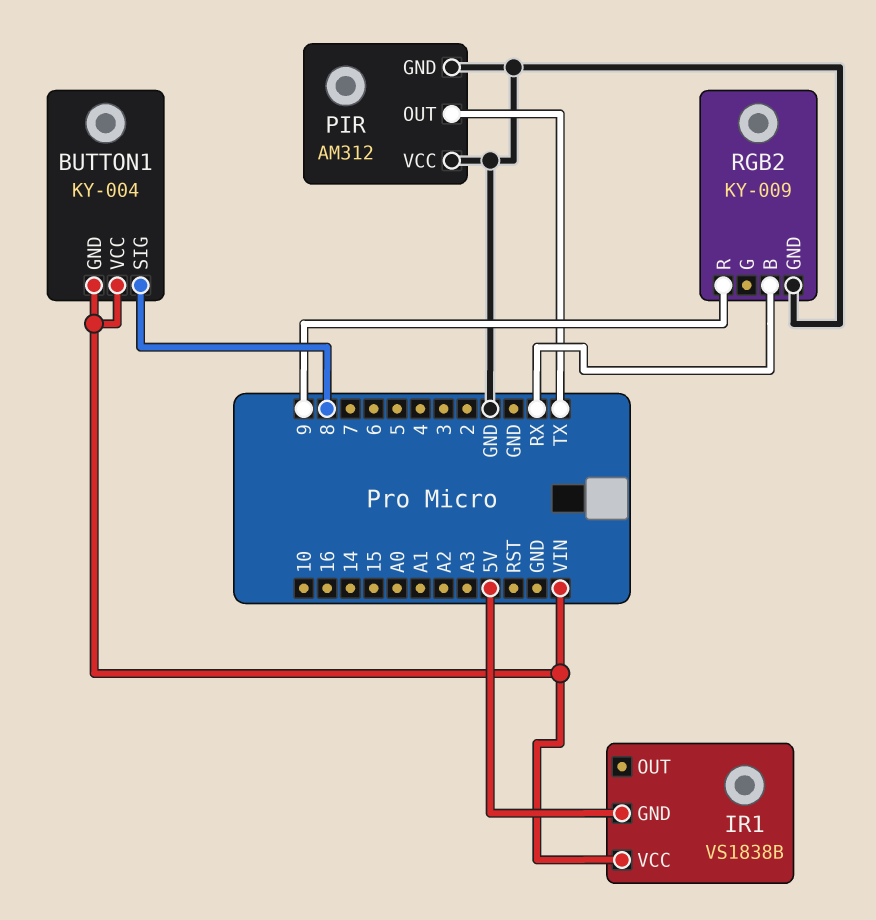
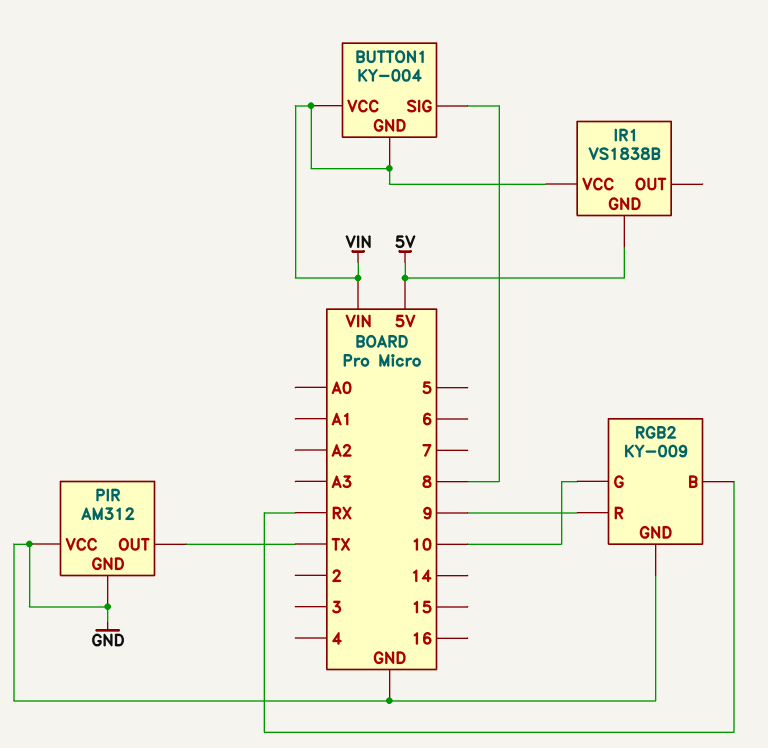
RGB2 pin G: none -> 10

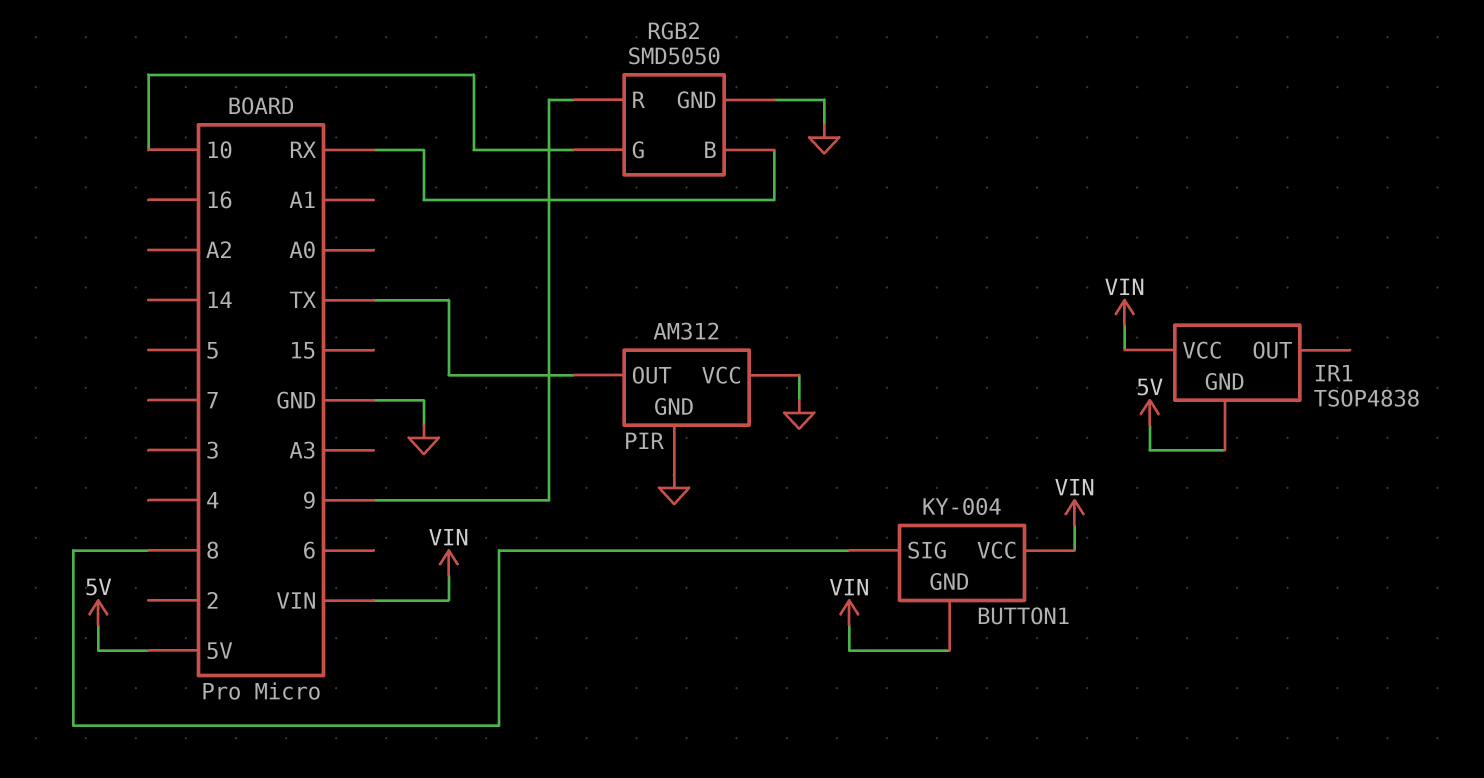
IR1: VS1838B -> TSOP4838
RGB2: KY-009 -> SMD5050

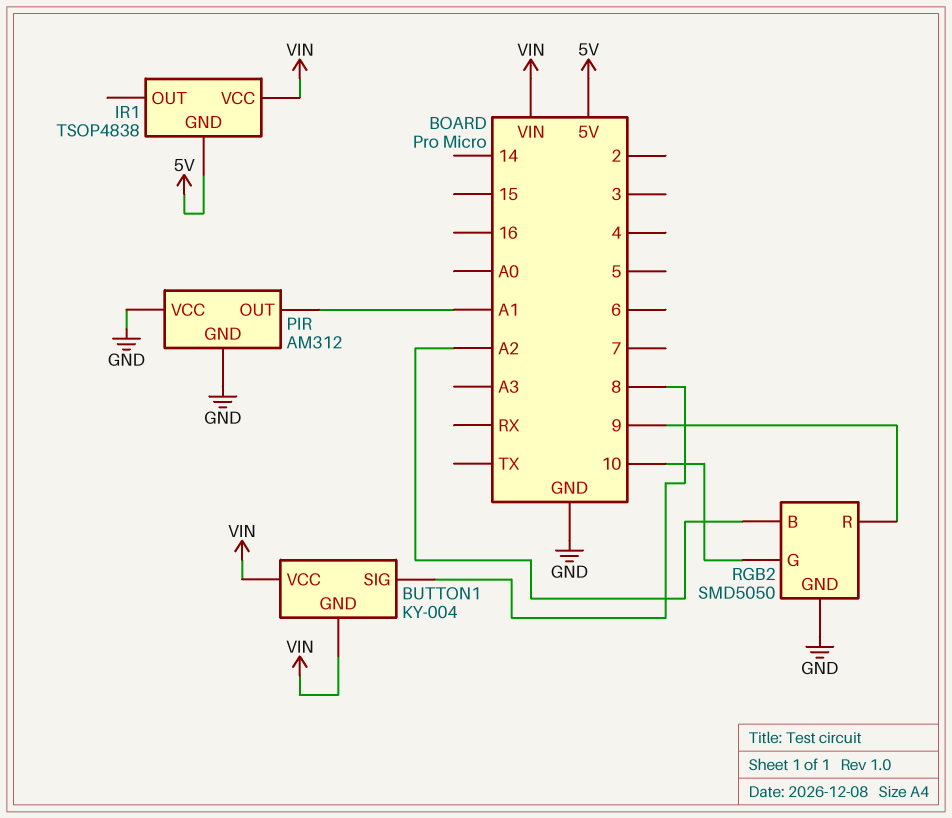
PIR pin OUT: TX -> A1
RGB2 pin B: RX -> A2

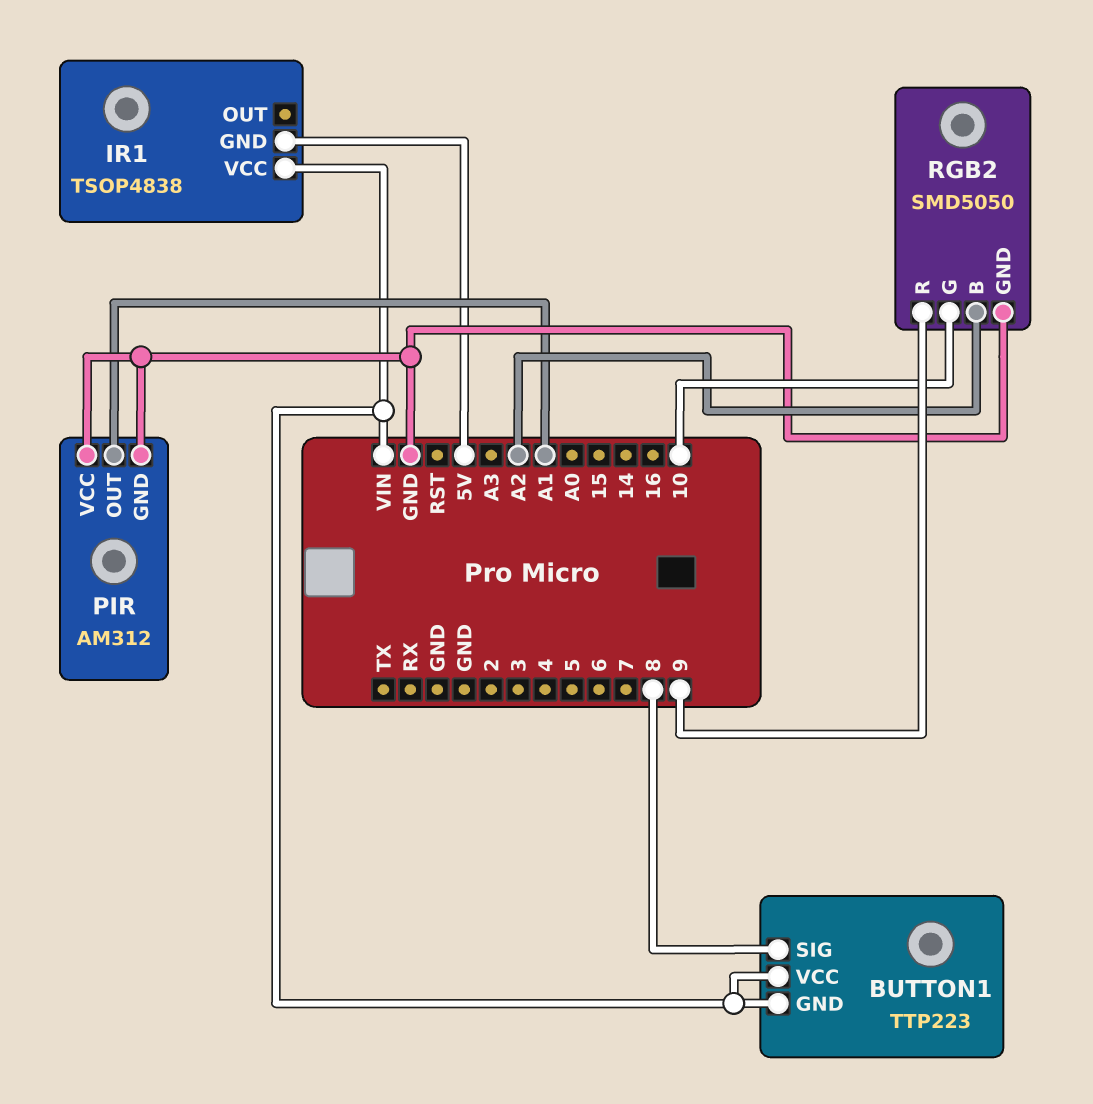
BUTTON1: KY-004 -> TTP223

